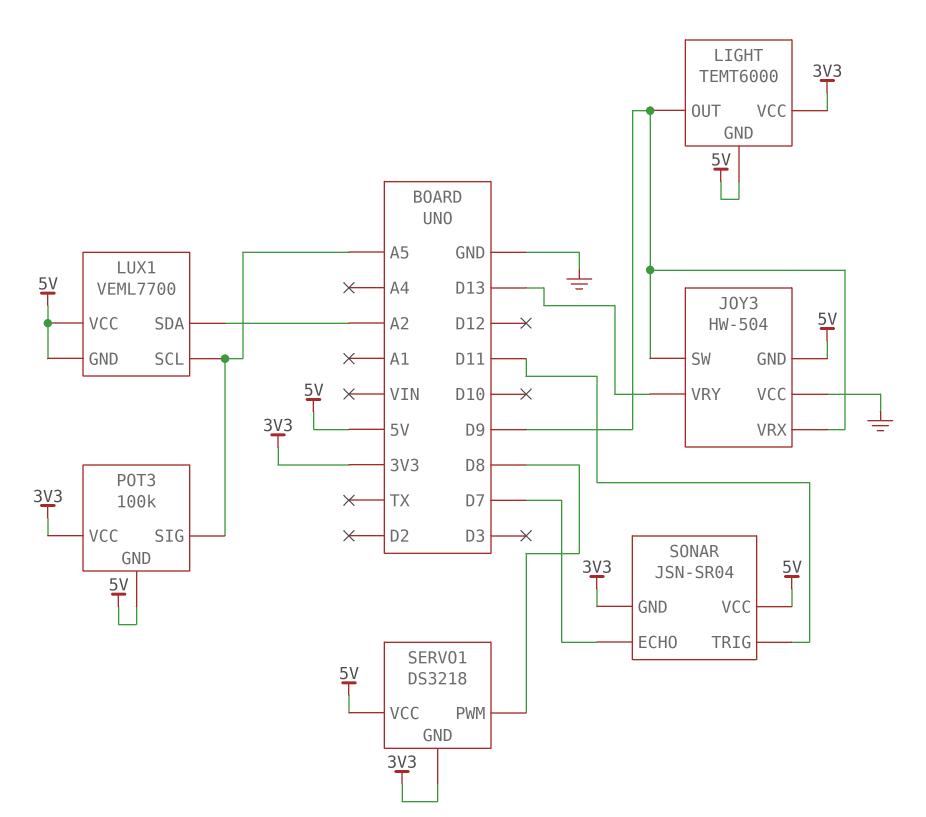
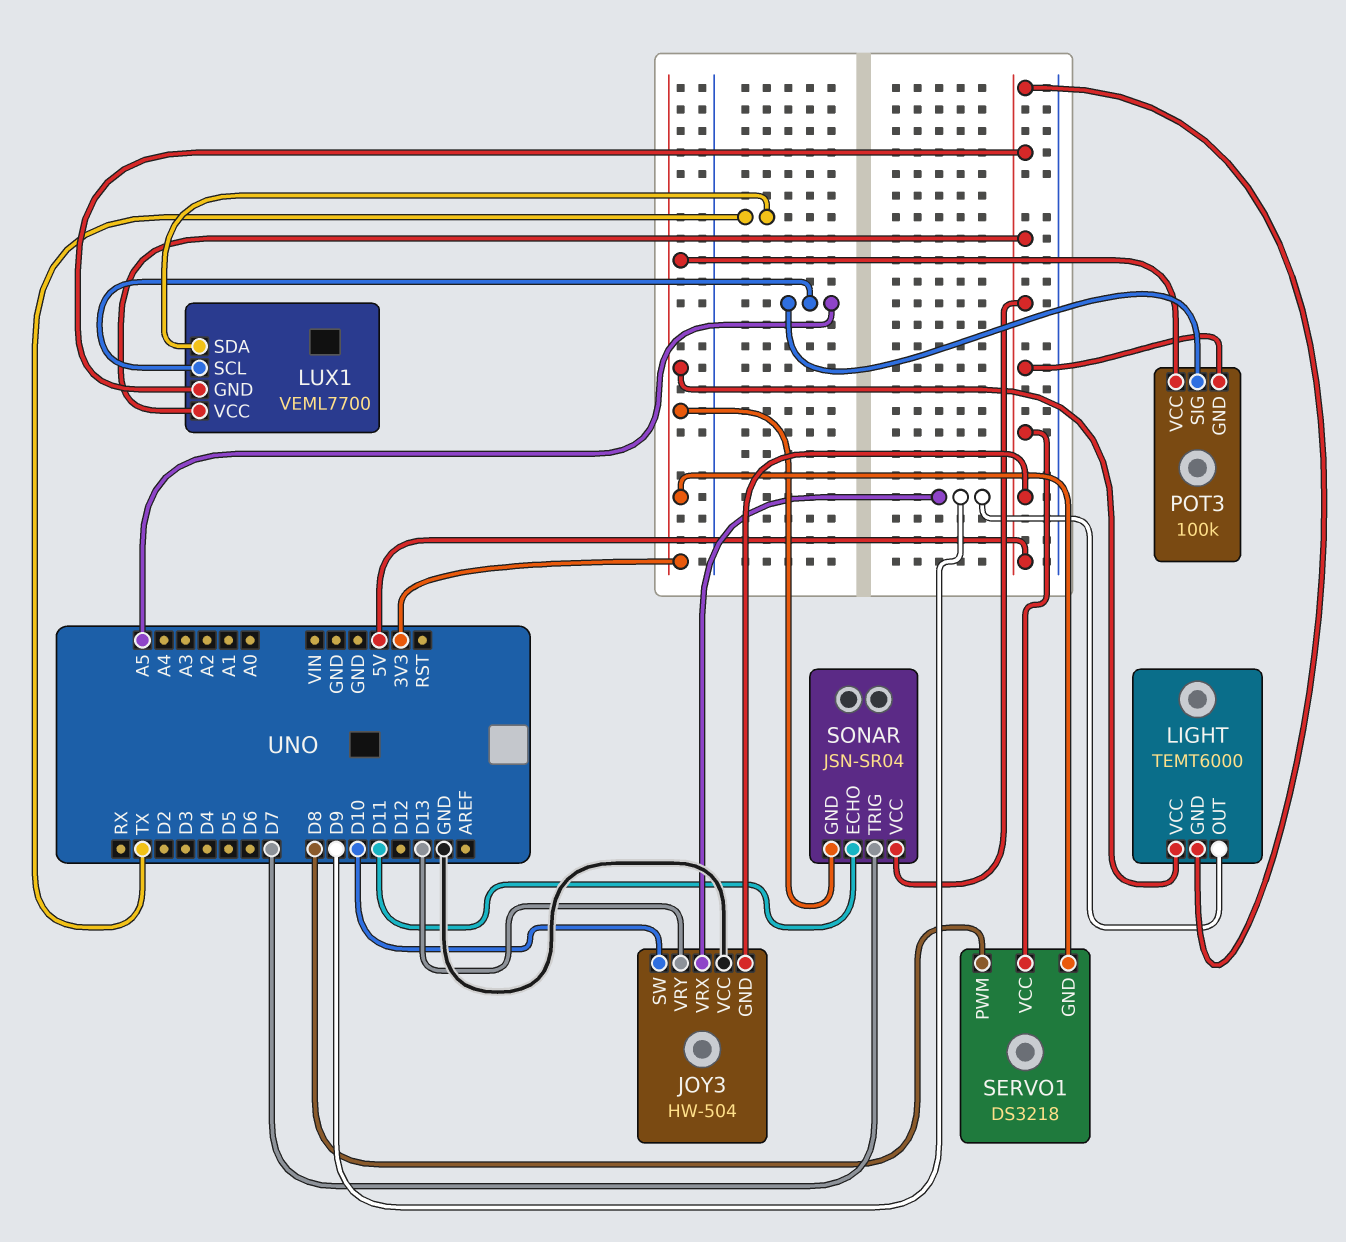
JOY3 pin SW: D9 -> D10
LUX1 pin SDA: A2 -> TX
SONAR pin ECHO: D7 -> D11
SONAR pin TRIG: D11 -> D7

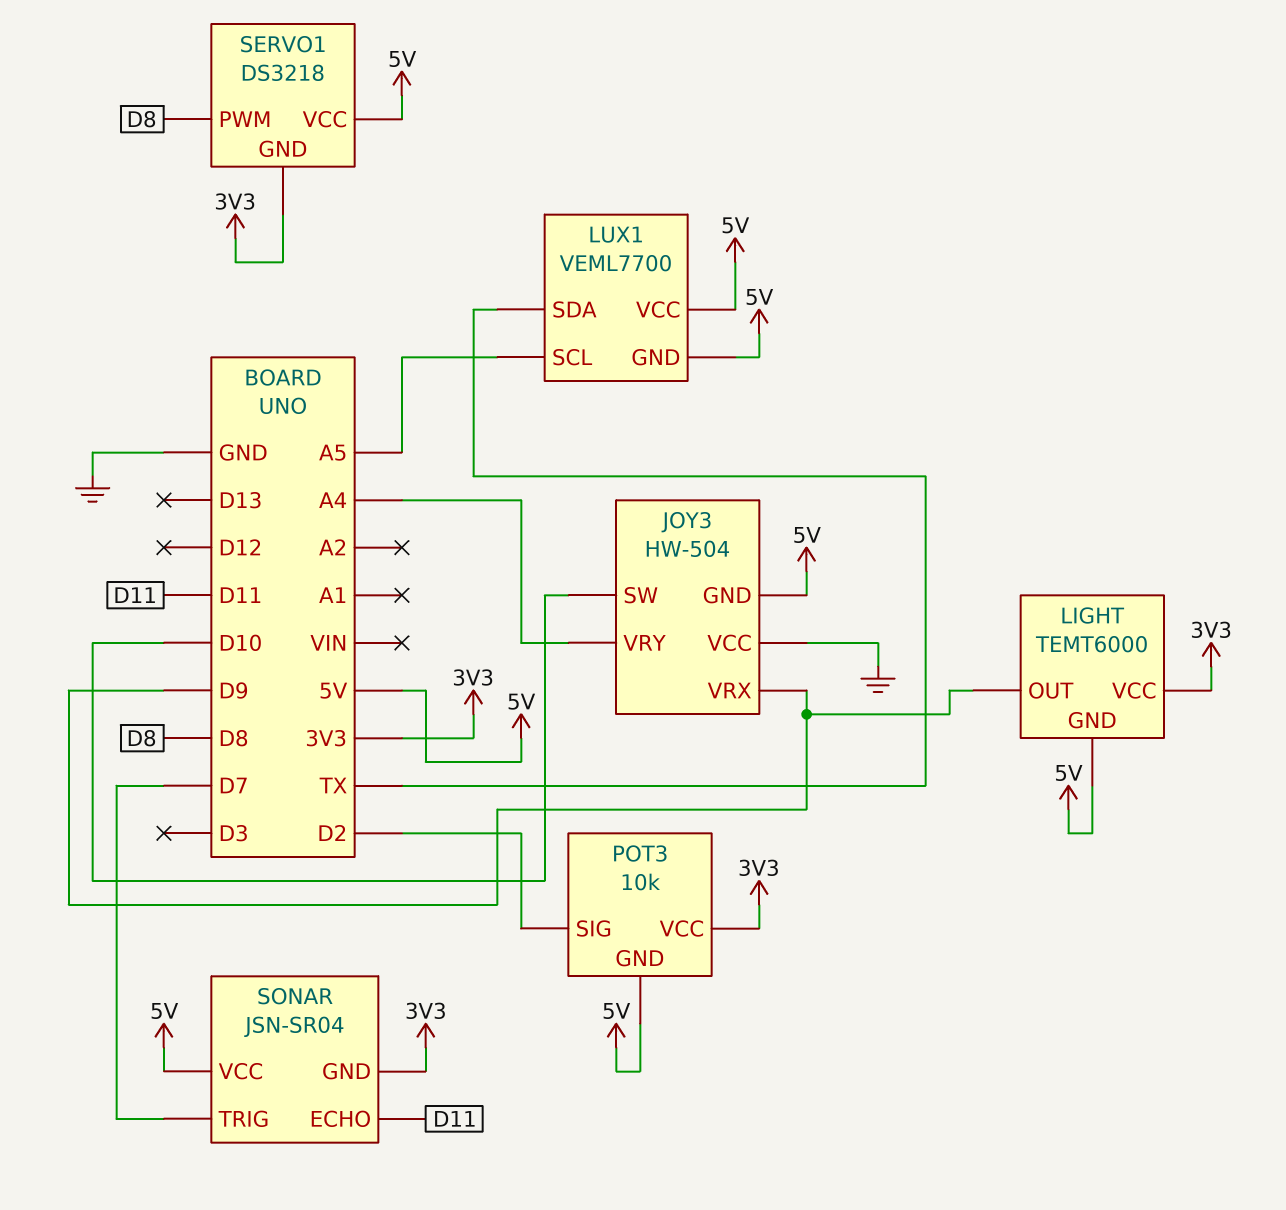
JOY3 pin VRY: D13 -> A4
POT3: 100k -> 10k
POT3 pin SIG: A5 -> D2

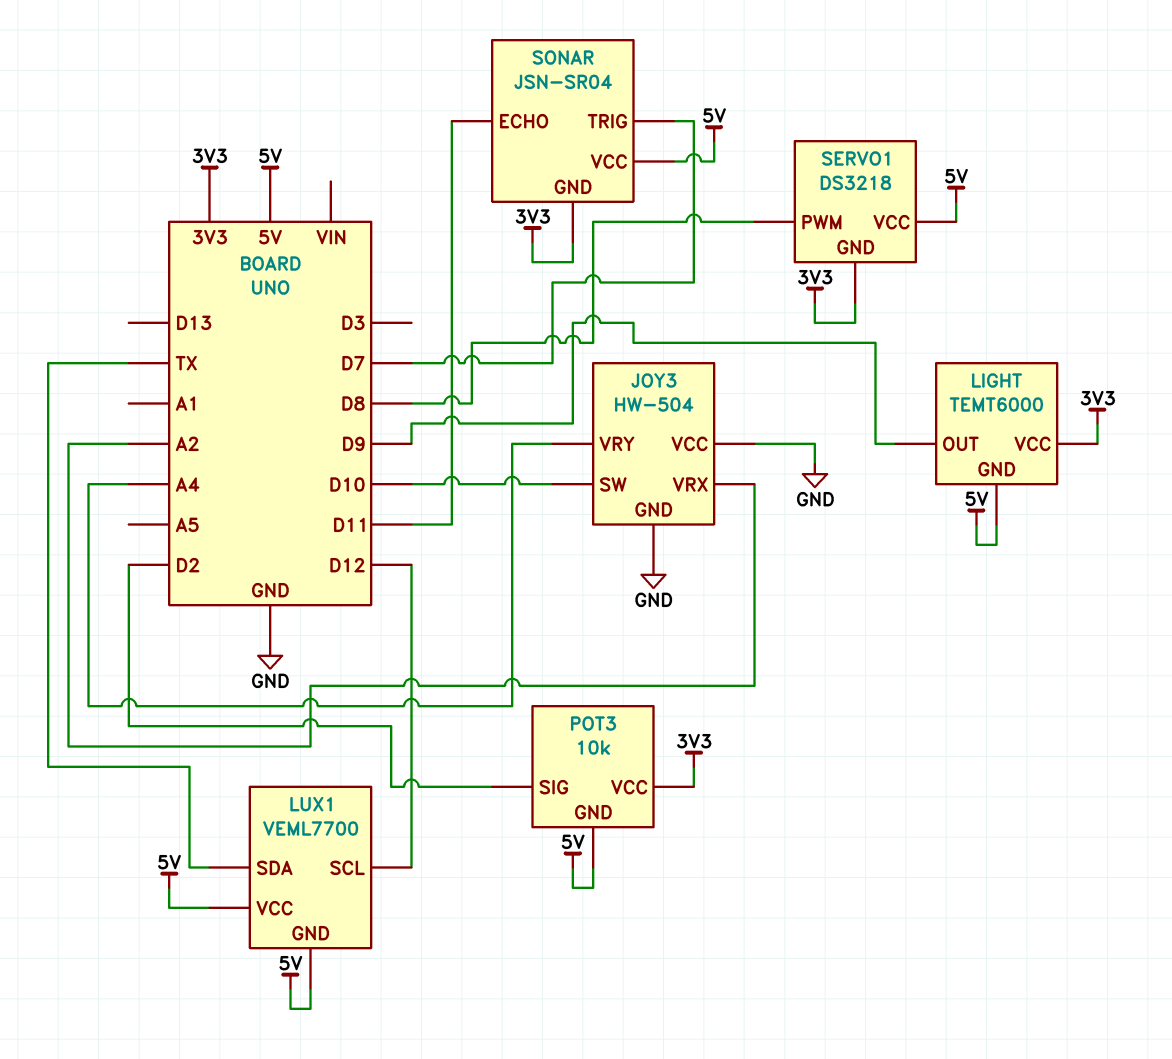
JOY3 pin GND: 5V -> GND
JOY3 pin VRX: D9 -> A2
LUX1 pin SCL: A5 -> D12

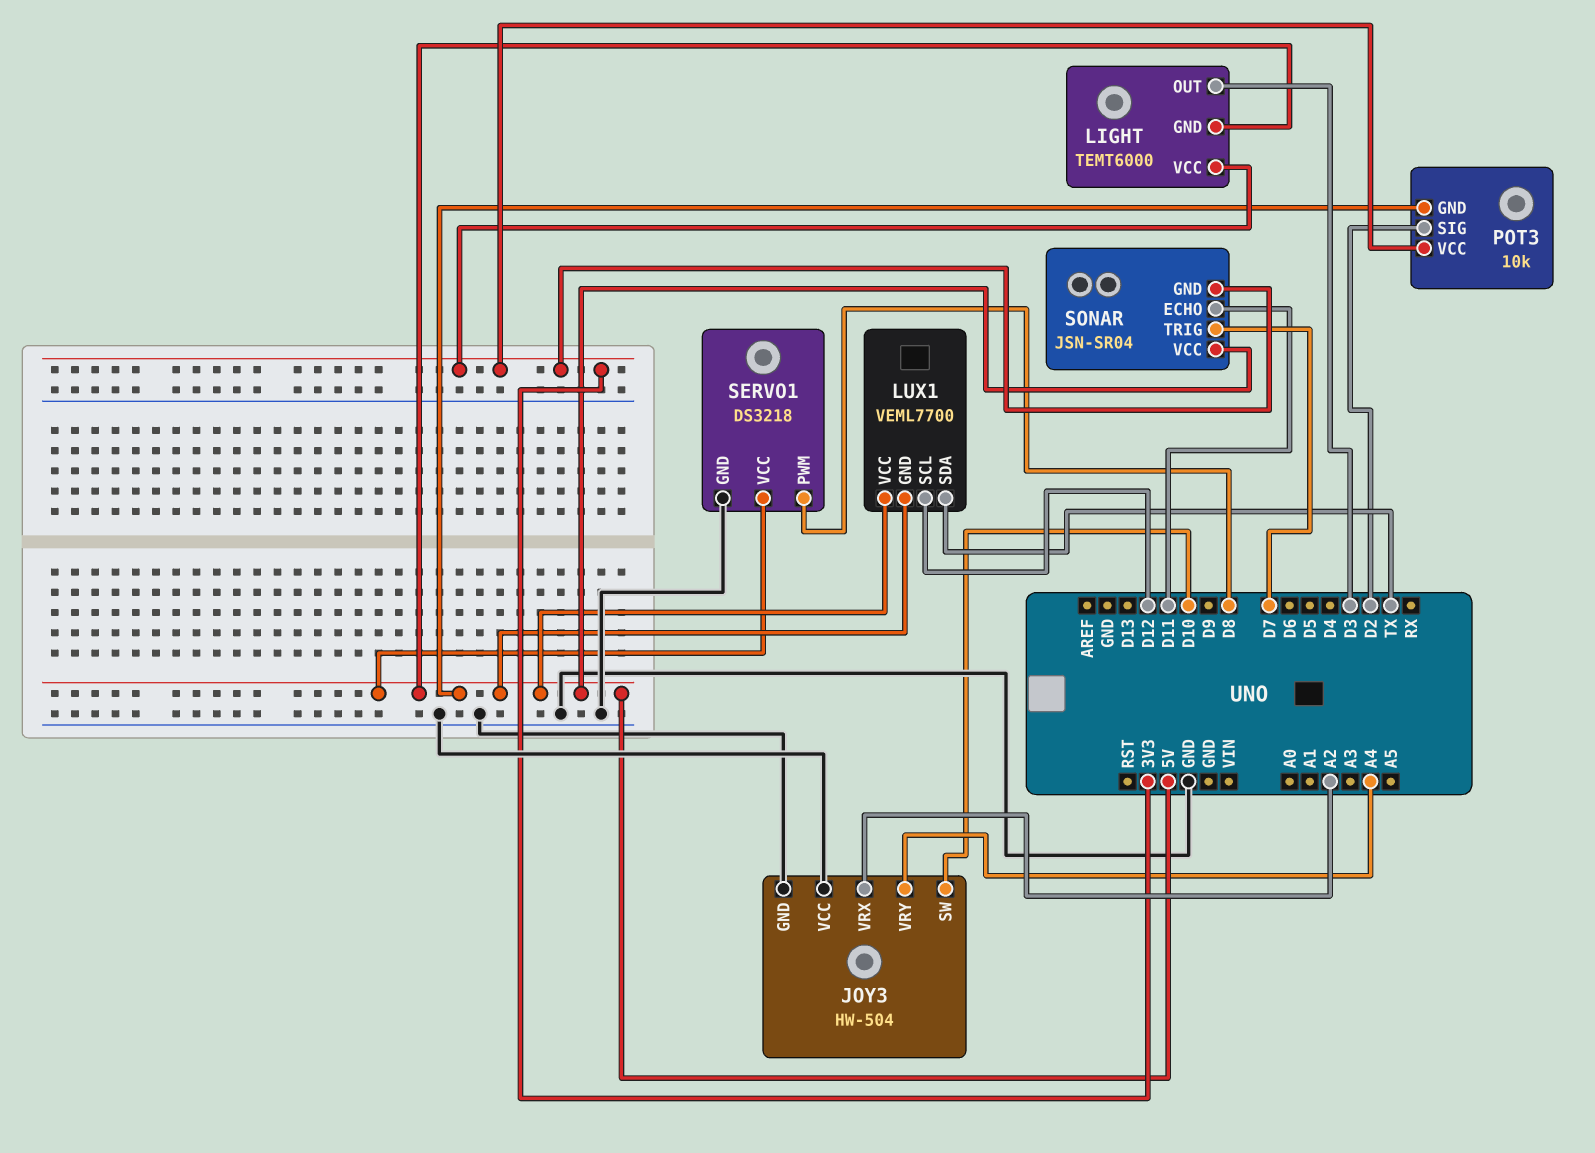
LIGHT pin OUT: D9 -> D3
SERVO1 pin GND: 3V3 -> GND

